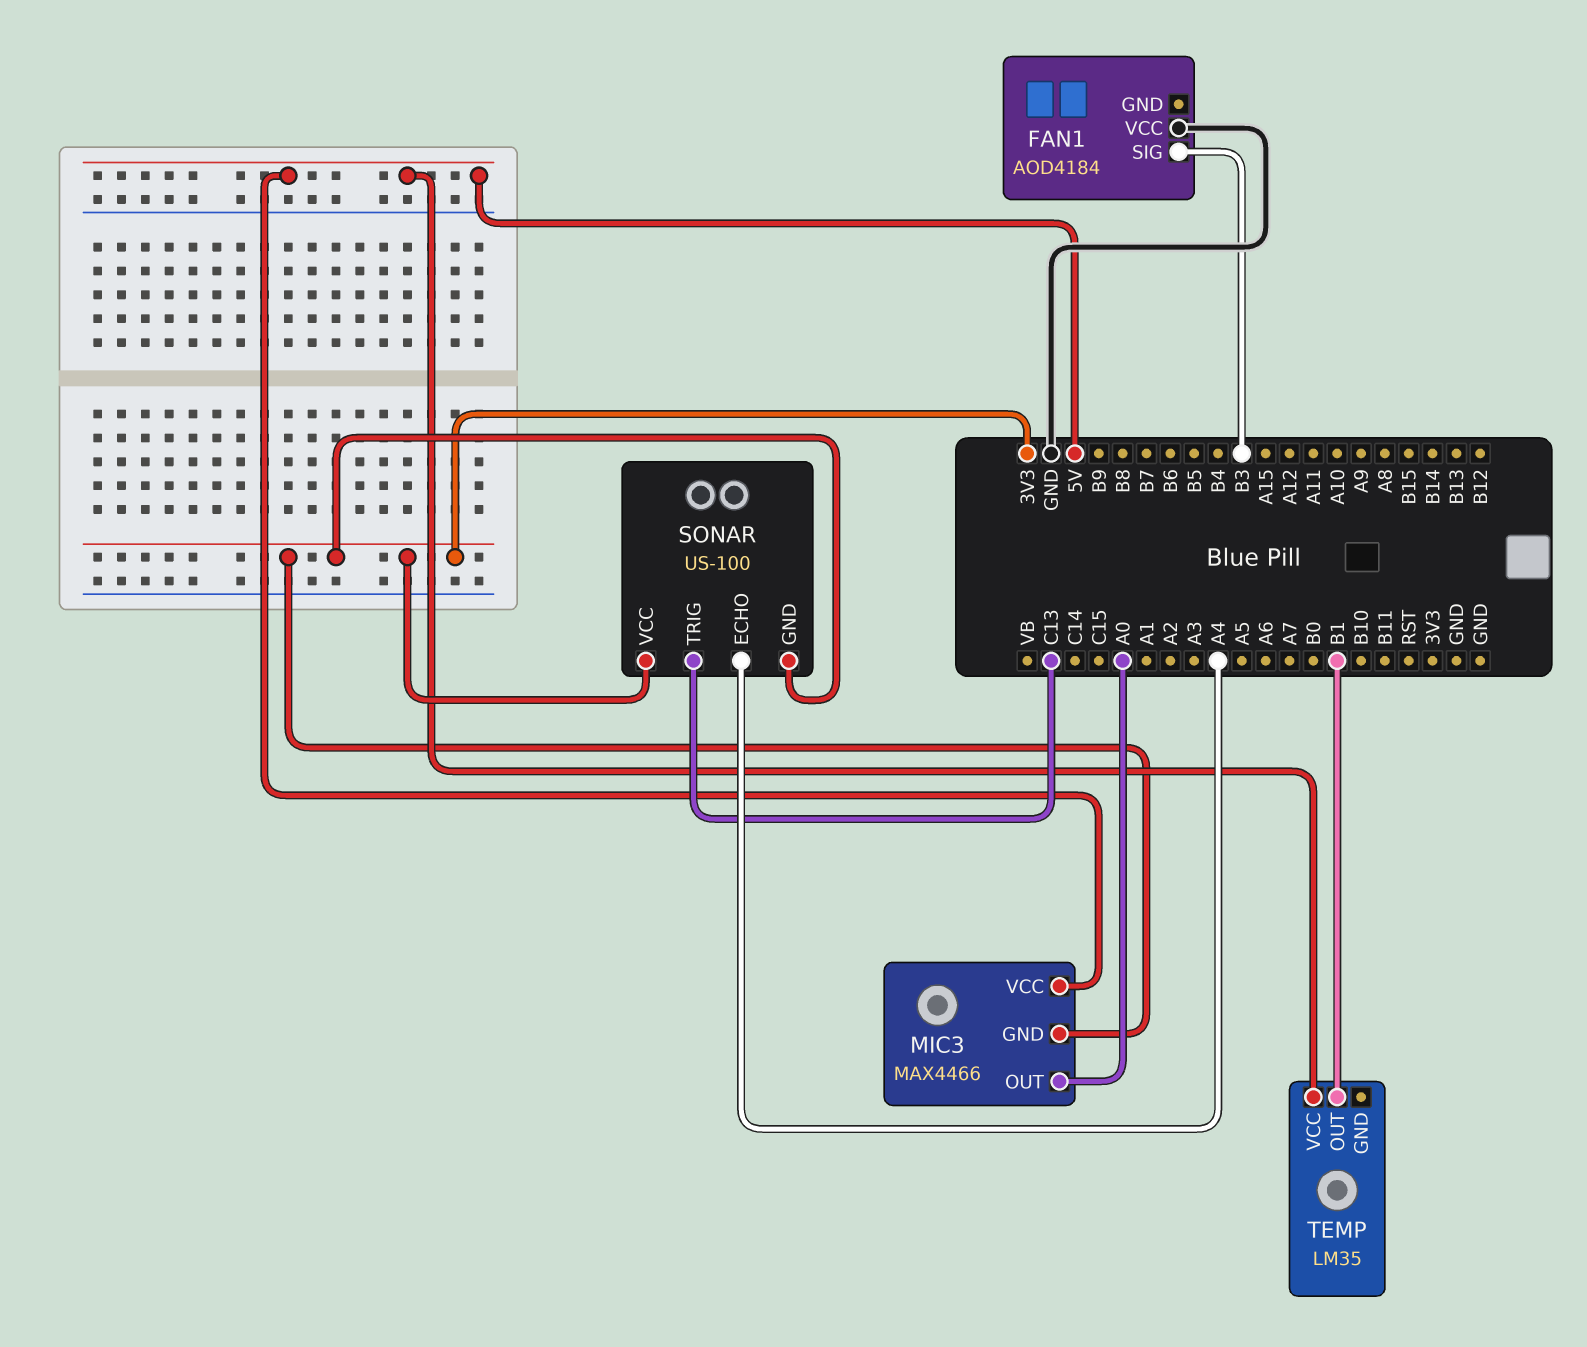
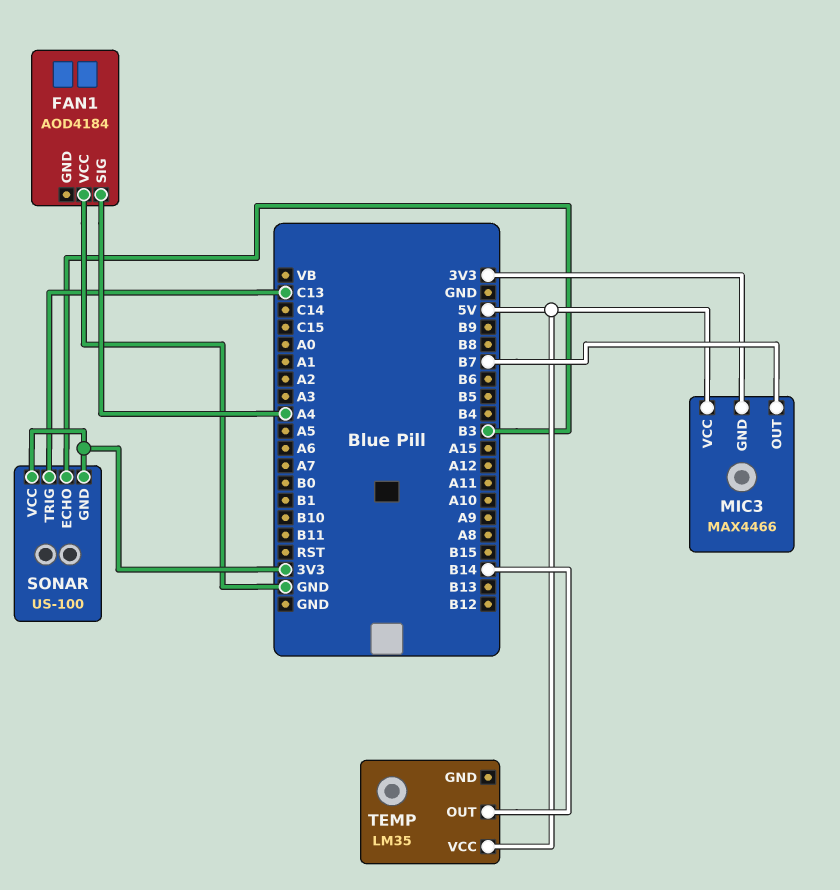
FAN1 pin SIG: B3 -> A4
MIC3 pin OUT: A0 -> B7
SONAR pin ECHO: A4 -> B3
TEMP pin OUT: B1 -> B14

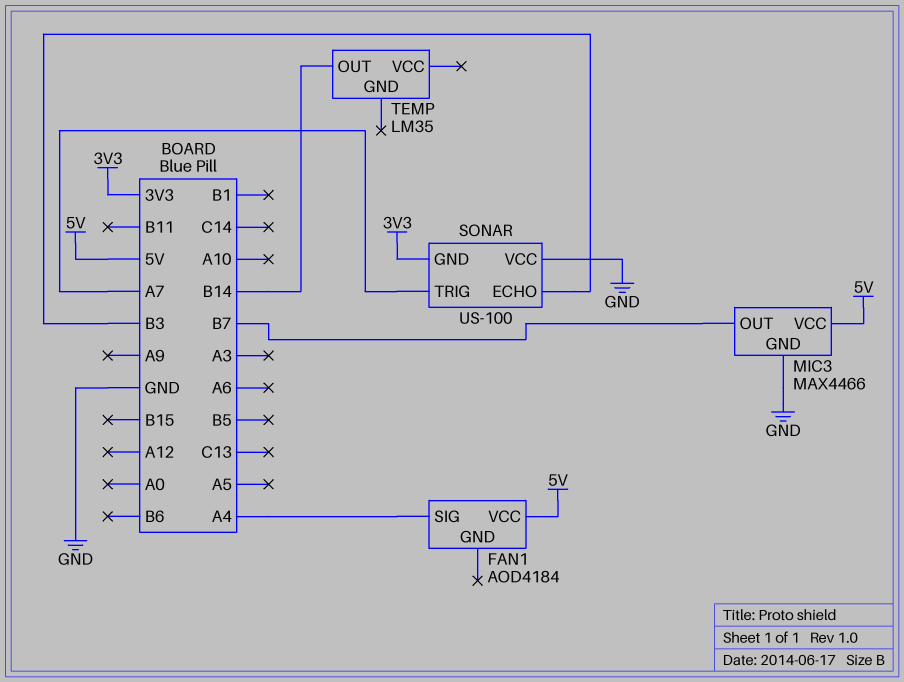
FAN1 pin VCC: GND -> 5V
MIC3 pin GND: 3V3 -> GND
SONAR pin TRIG: C13 -> A7
SONAR pin VCC: 3V3 -> GND
TEMP pin VCC: 5V -> none

